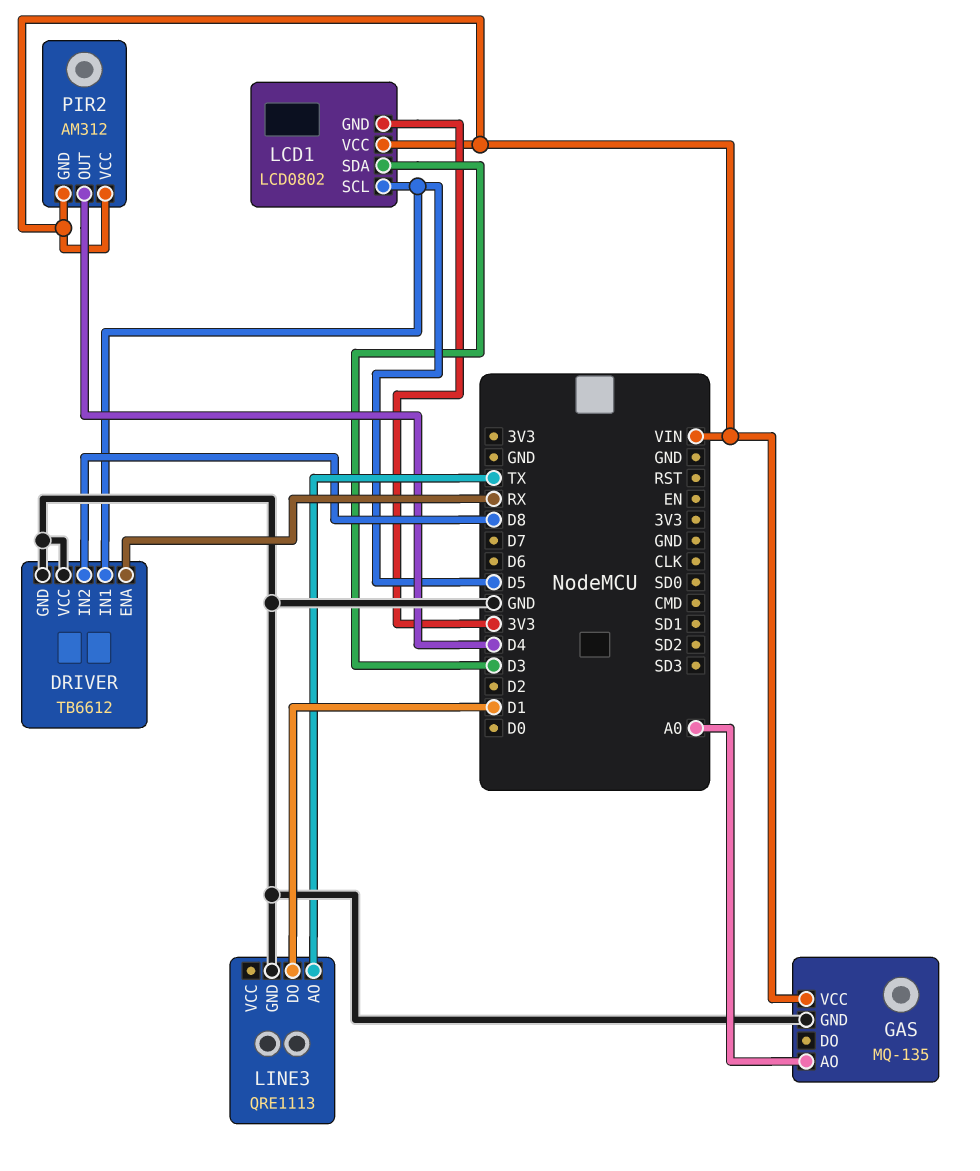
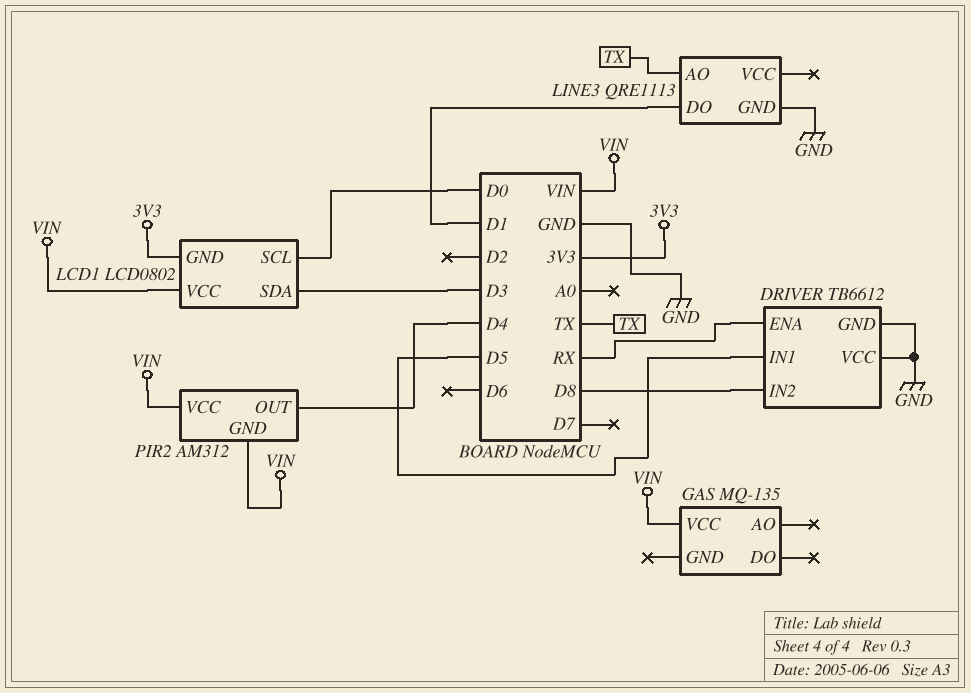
GAS pin AO: A0 -> none
GAS pin GND: GND -> none
LCD1 pin SCL: D5 -> D0

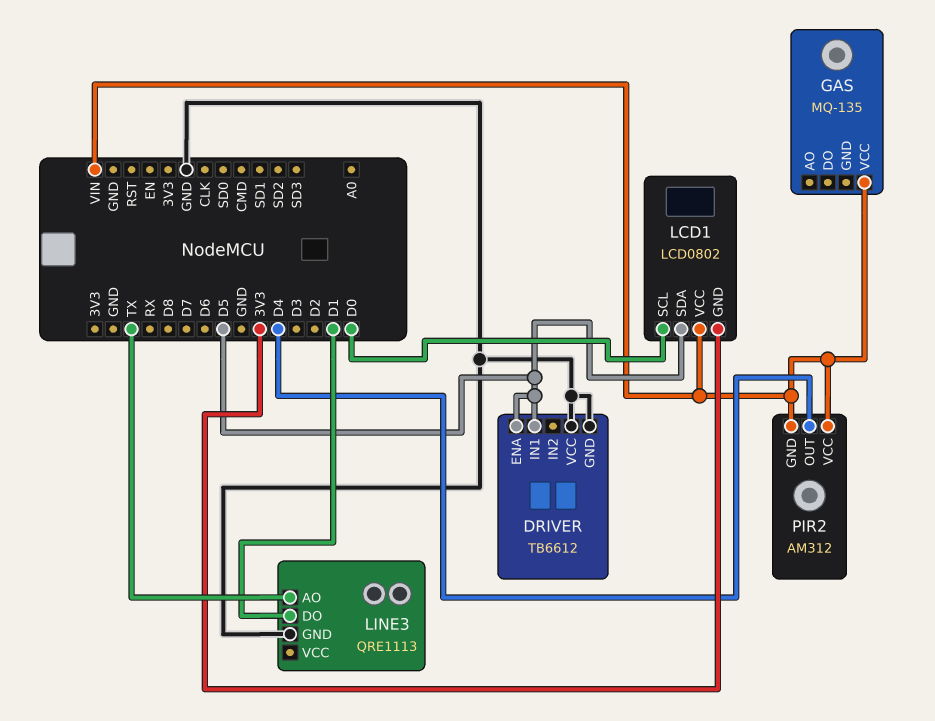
DRIVER pin ENA: RX -> D5
DRIVER pin IN2: D8 -> none
LCD1 pin SDA: D3 -> D5

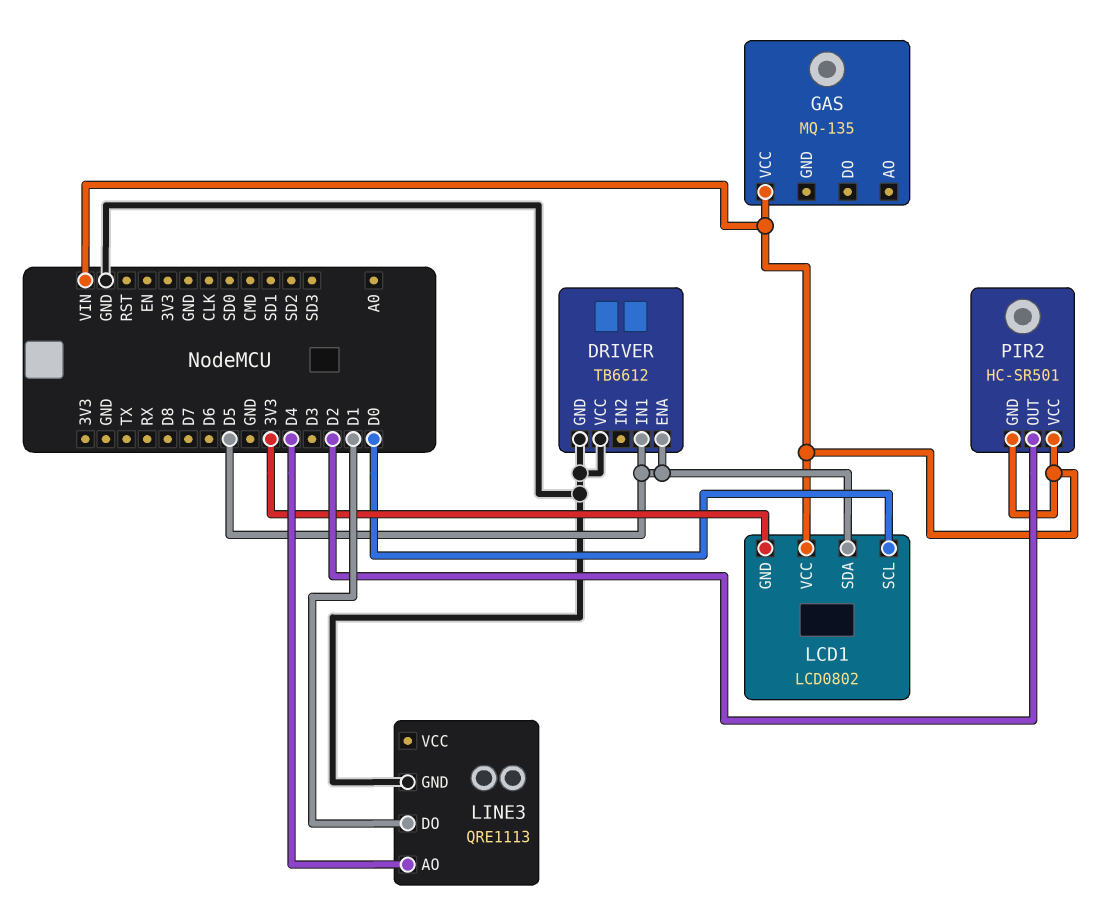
LINE3 pin AO: TX -> D4
PIR2: AM312 -> HC-SR501
PIR2 pin OUT: D4 -> D2

